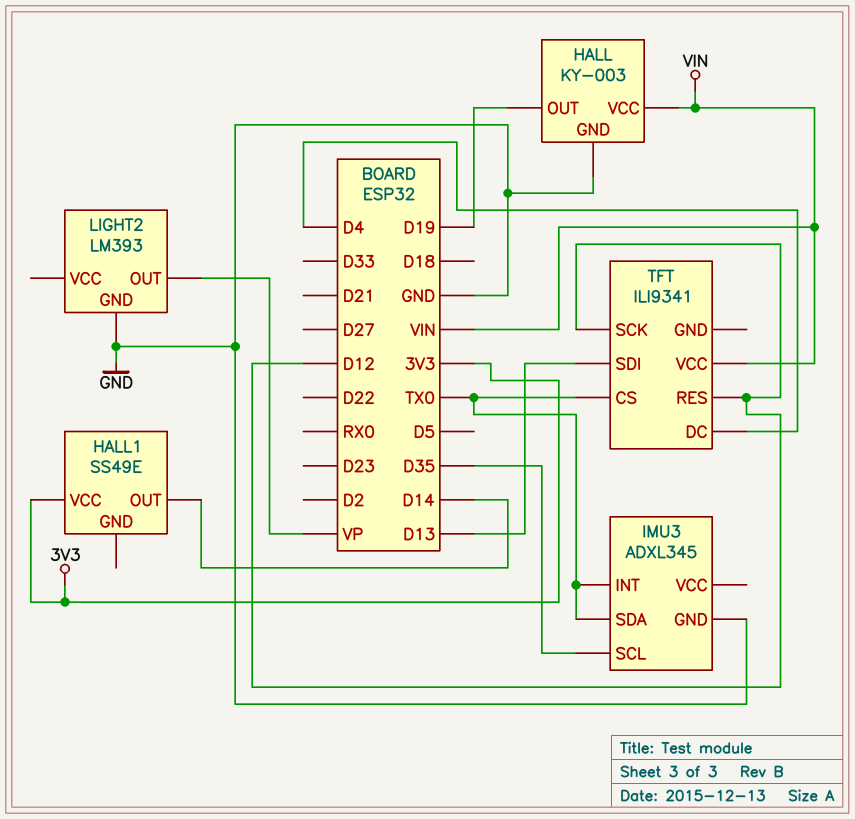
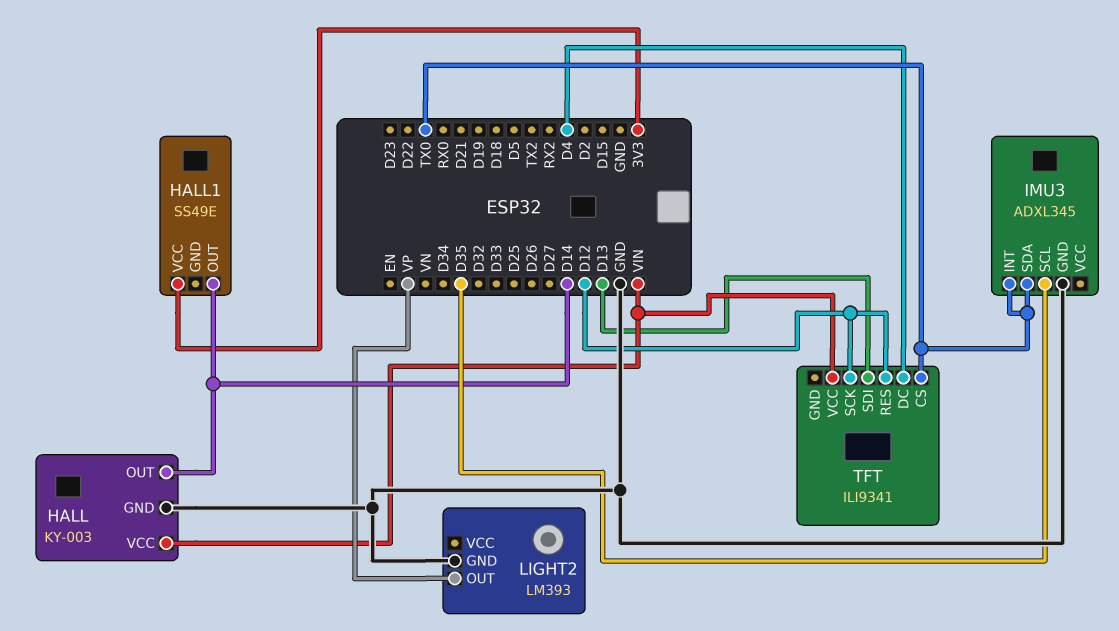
HALL pin OUT: D19 -> D14

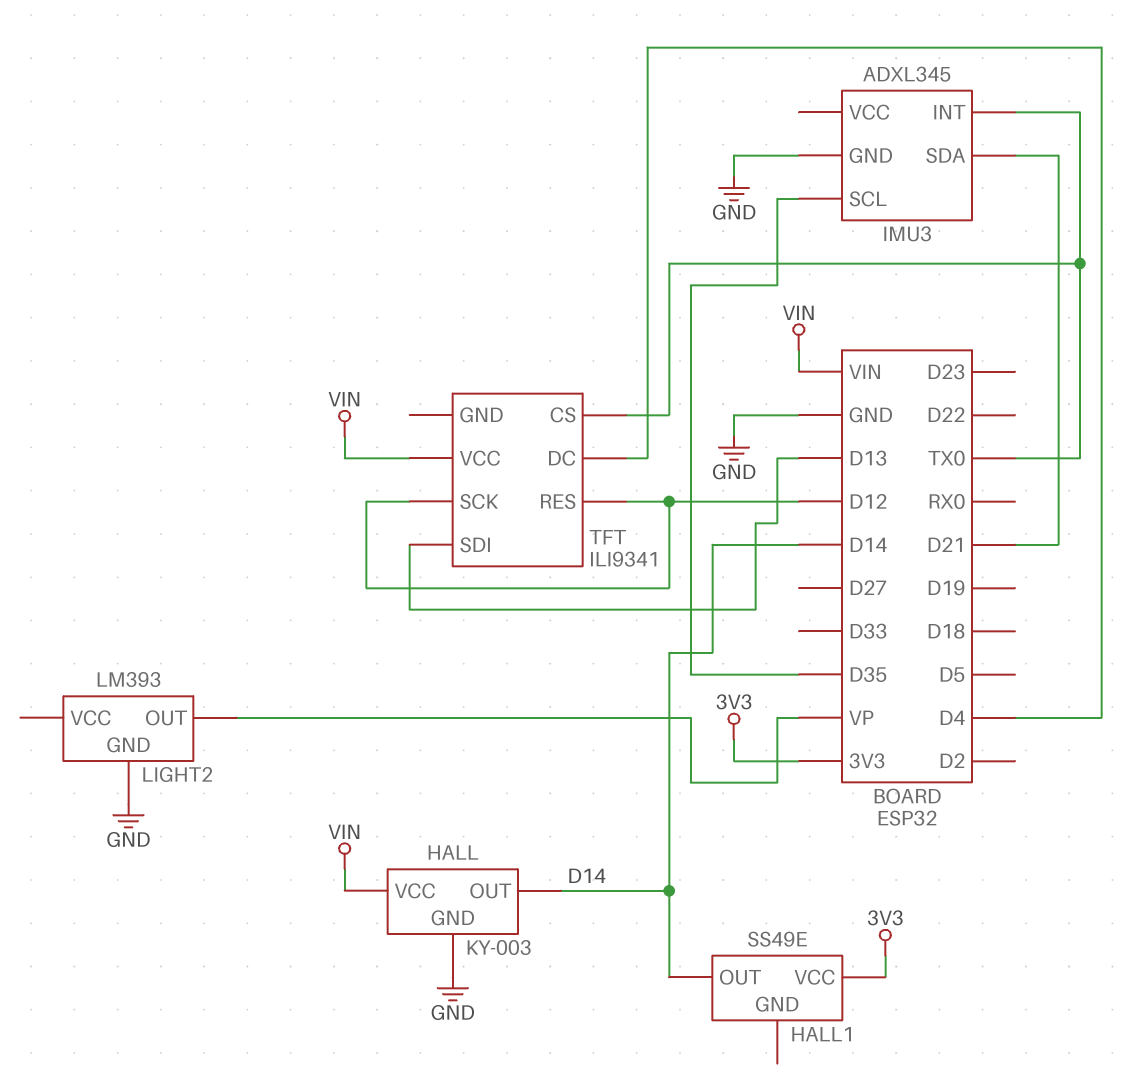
IMU3 pin SDA: TX0 -> D21

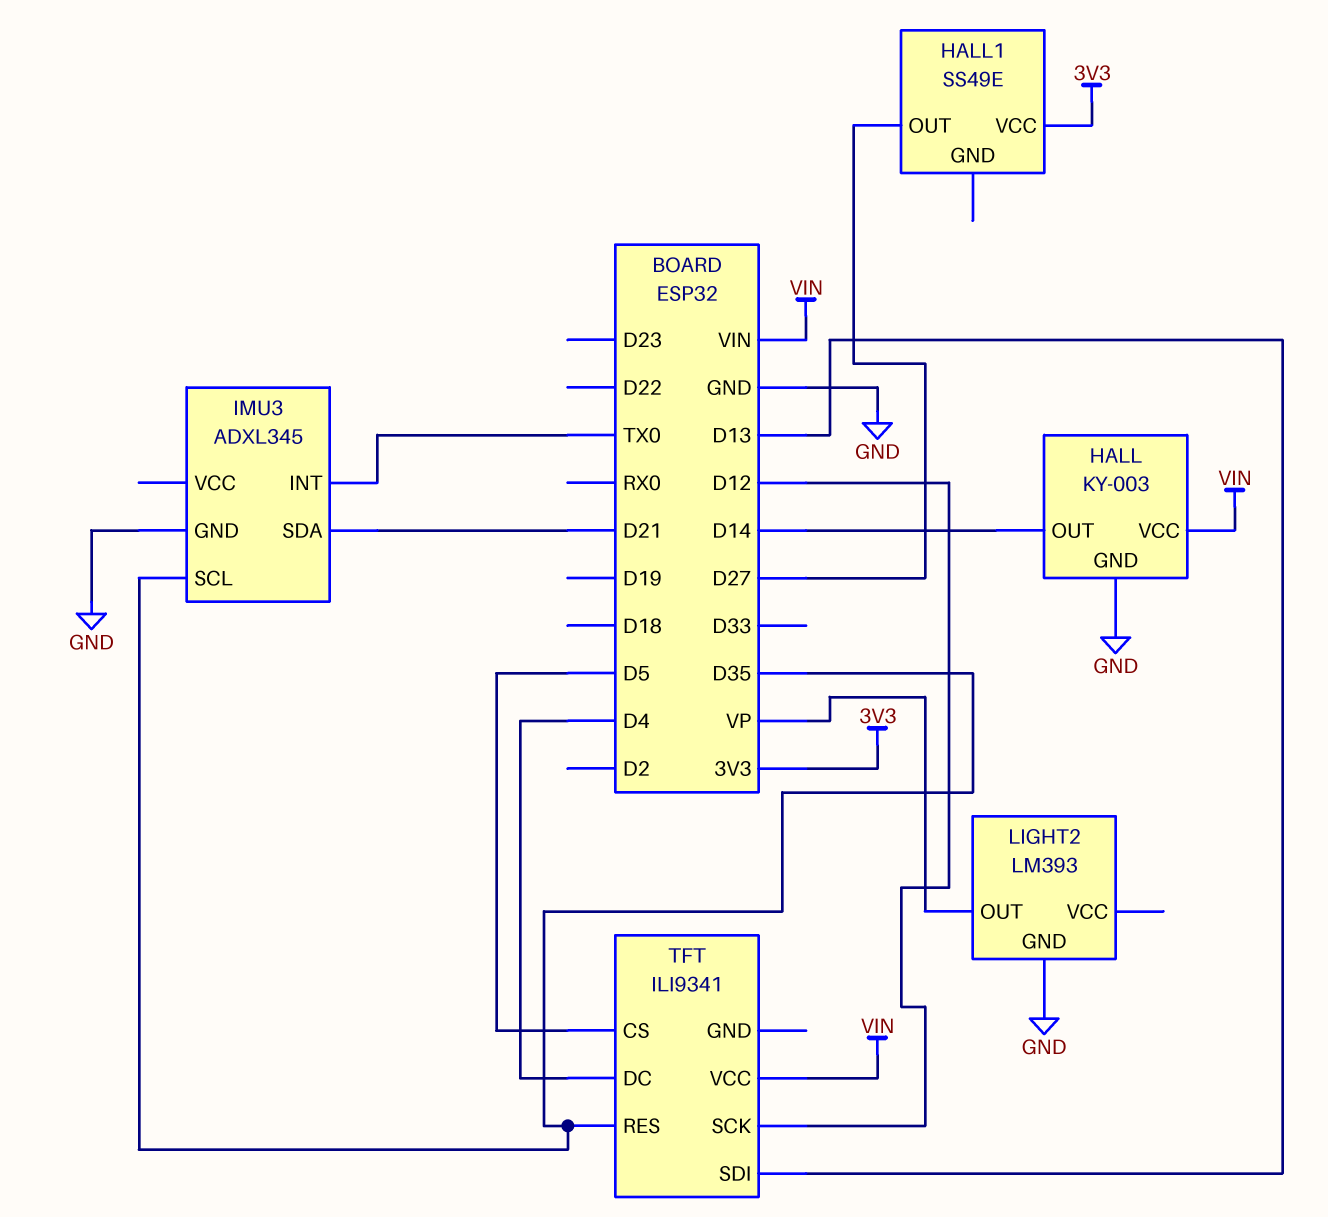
HALL1 pin OUT: D14 -> D27
TFT pin CS: TX0 -> D5
TFT pin RES: D12 -> D35

